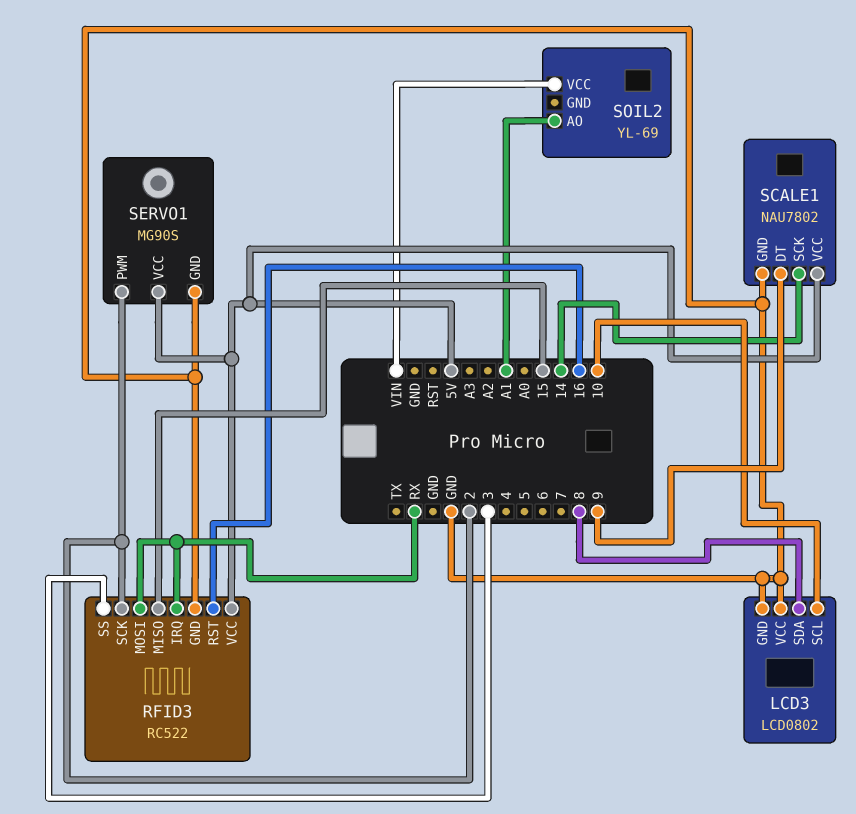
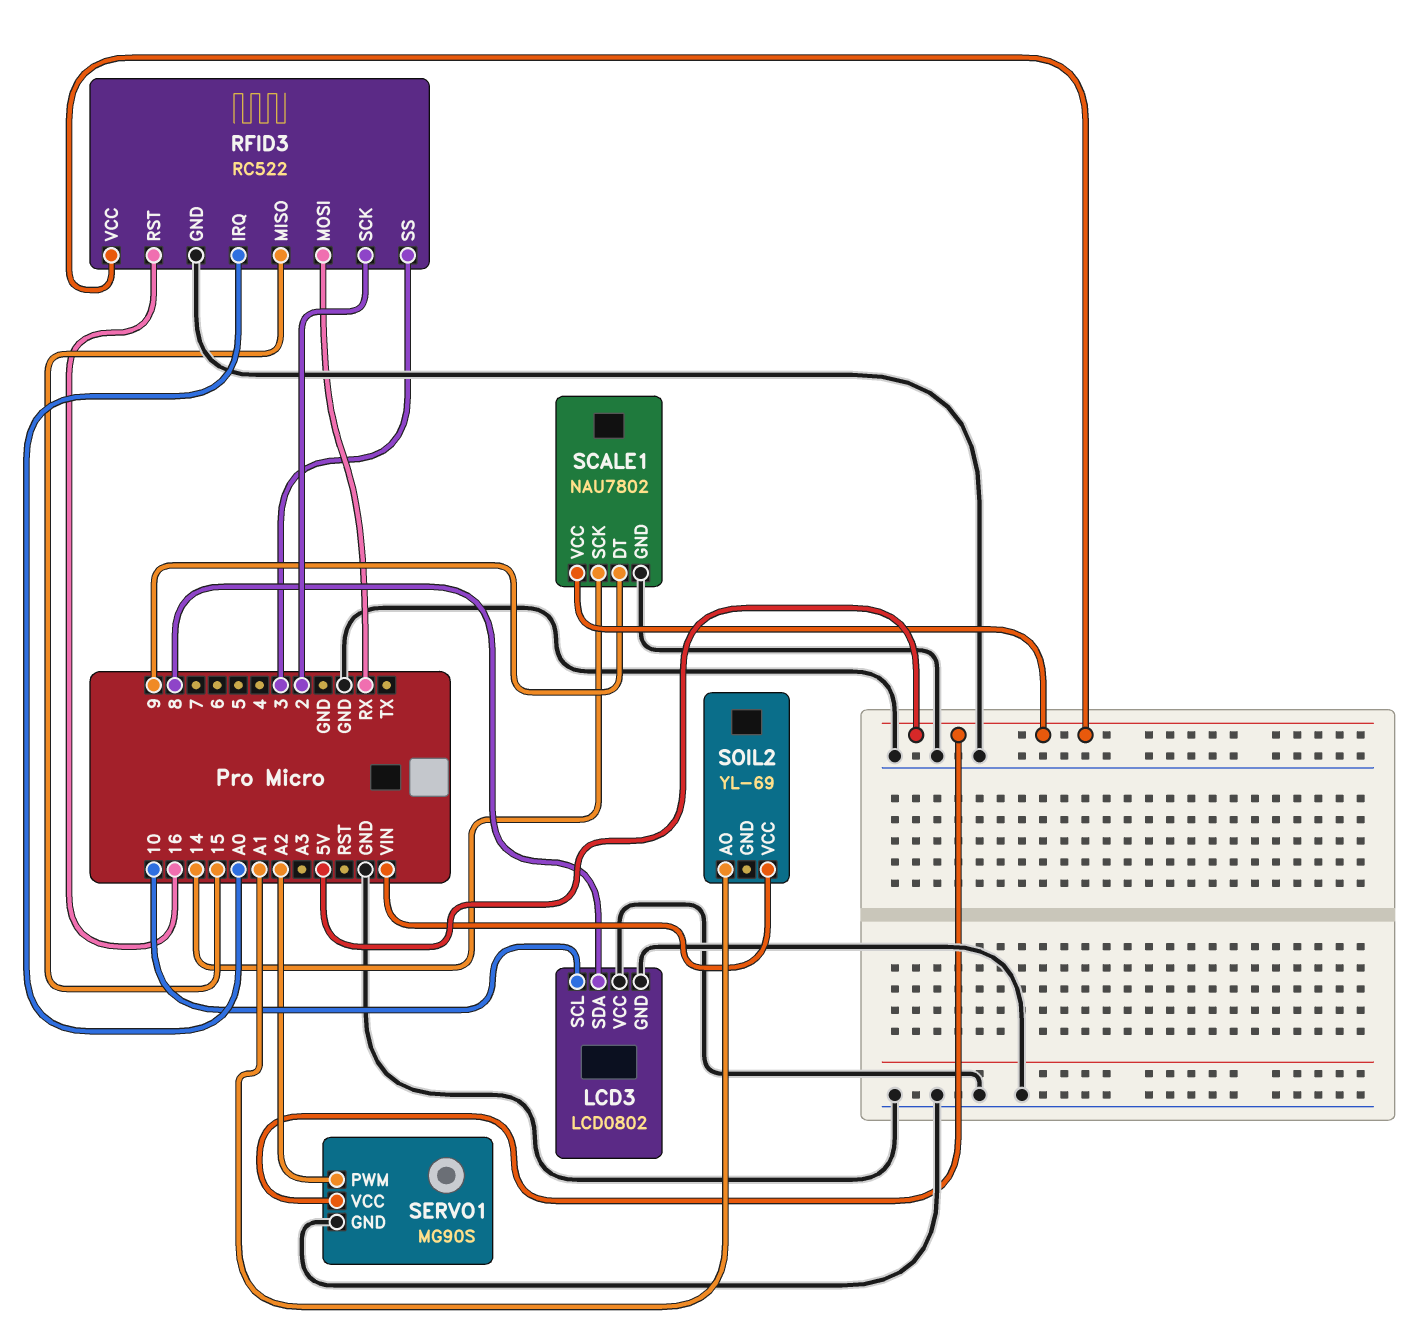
RFID3 pin IRQ: RX -> A0
SERVO1 pin PWM: 2 -> A2

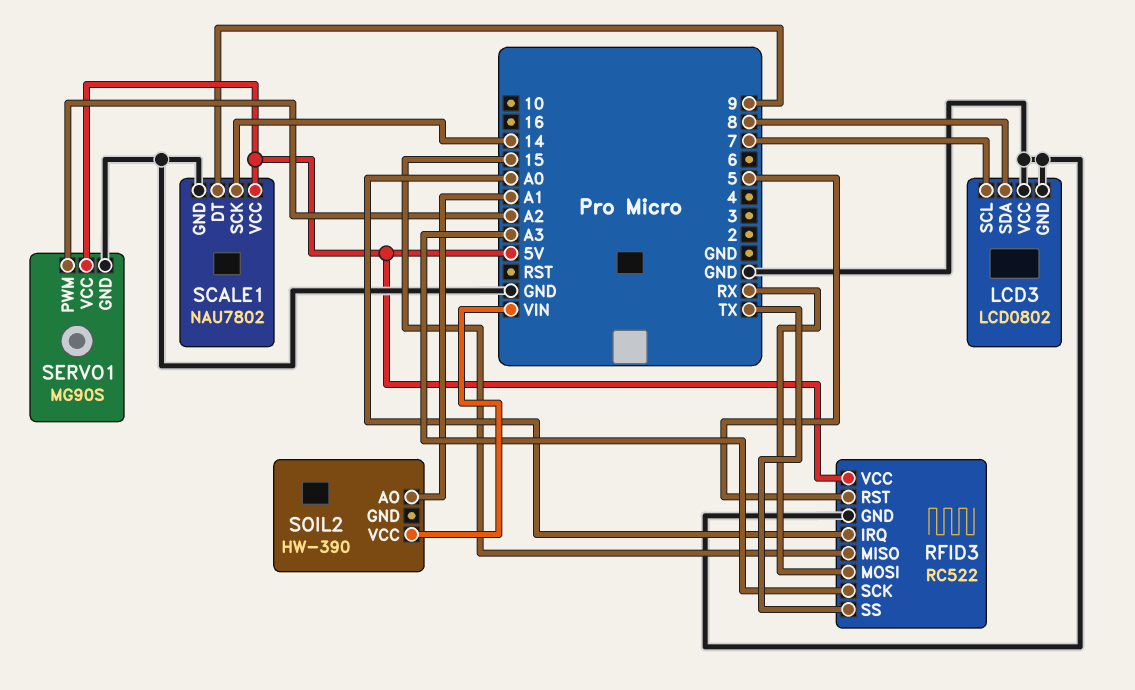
LCD3 pin SCL: 10 -> 7
RFID3 pin RST: 16 -> 5
RFID3 pin SCK: 2 -> A3
RFID3 pin SS: 3 -> TX
SOIL2: YL-69 -> HW-390

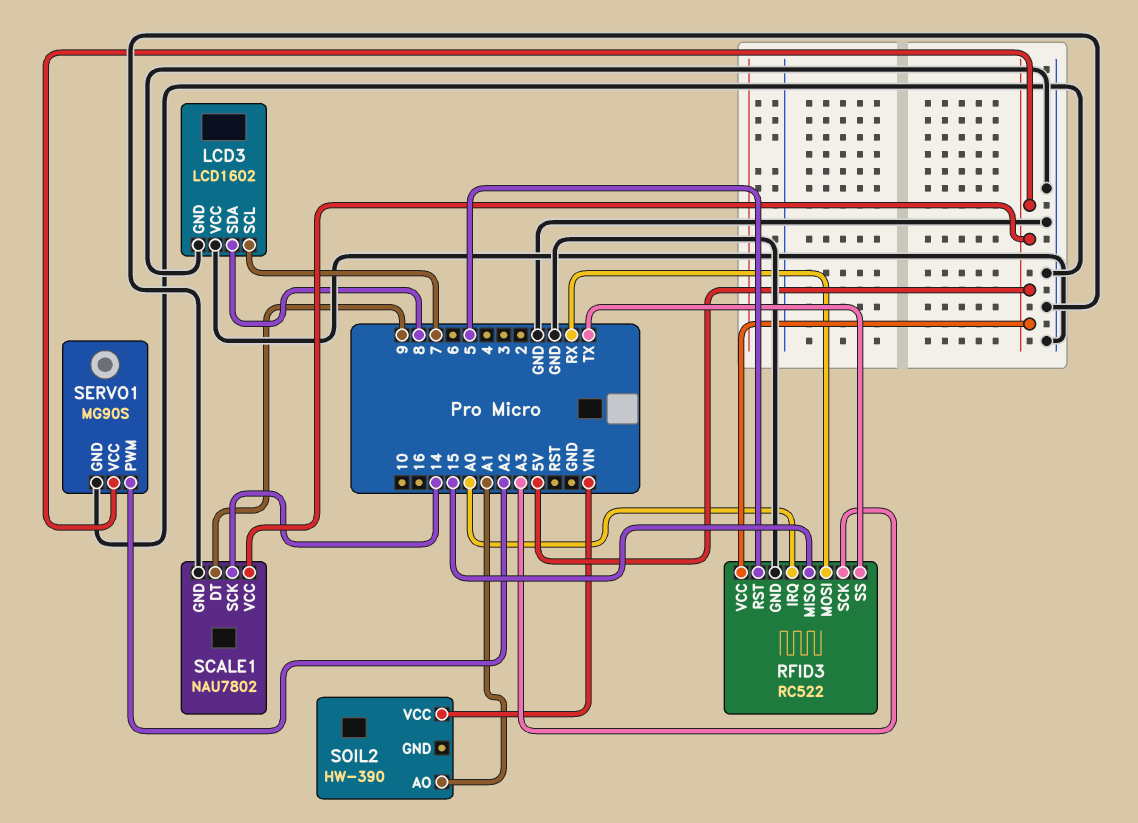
LCD3: LCD0802 -> LCD1602

